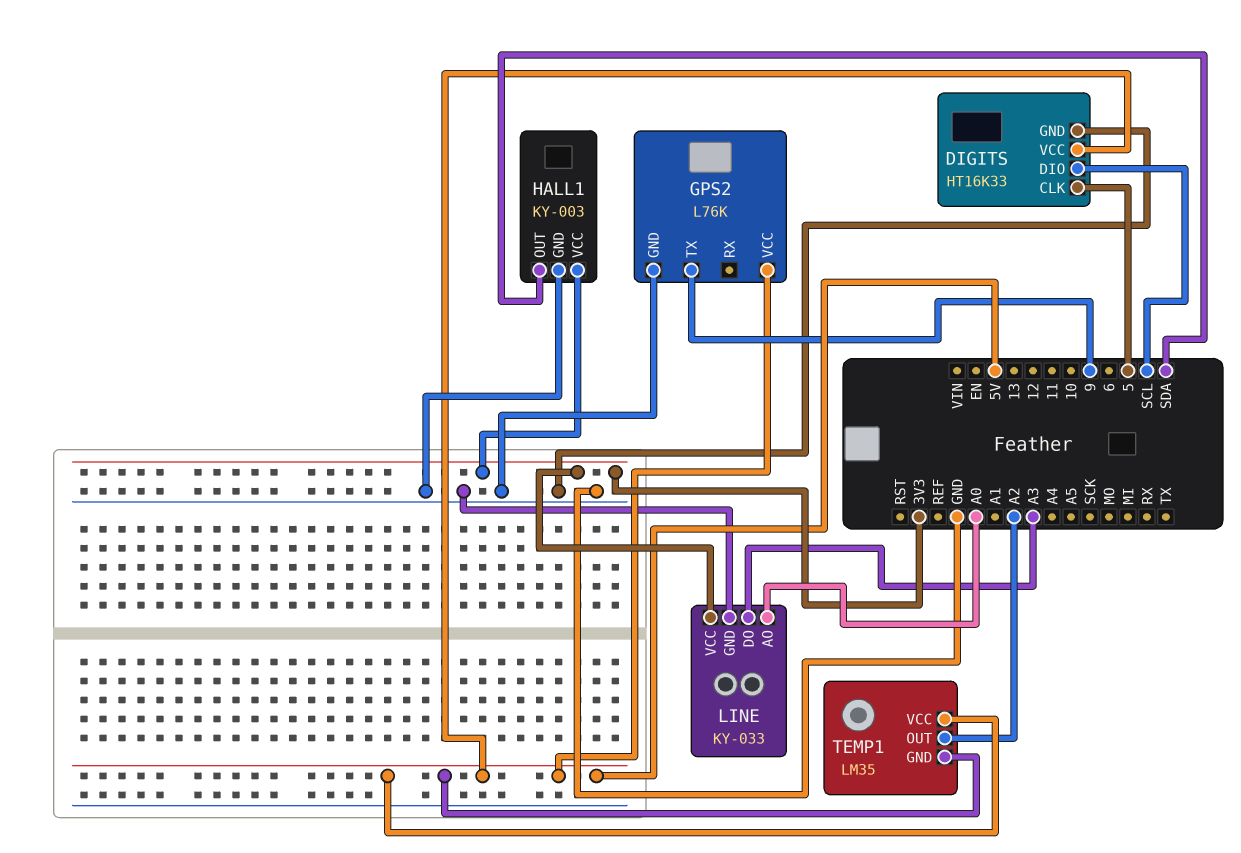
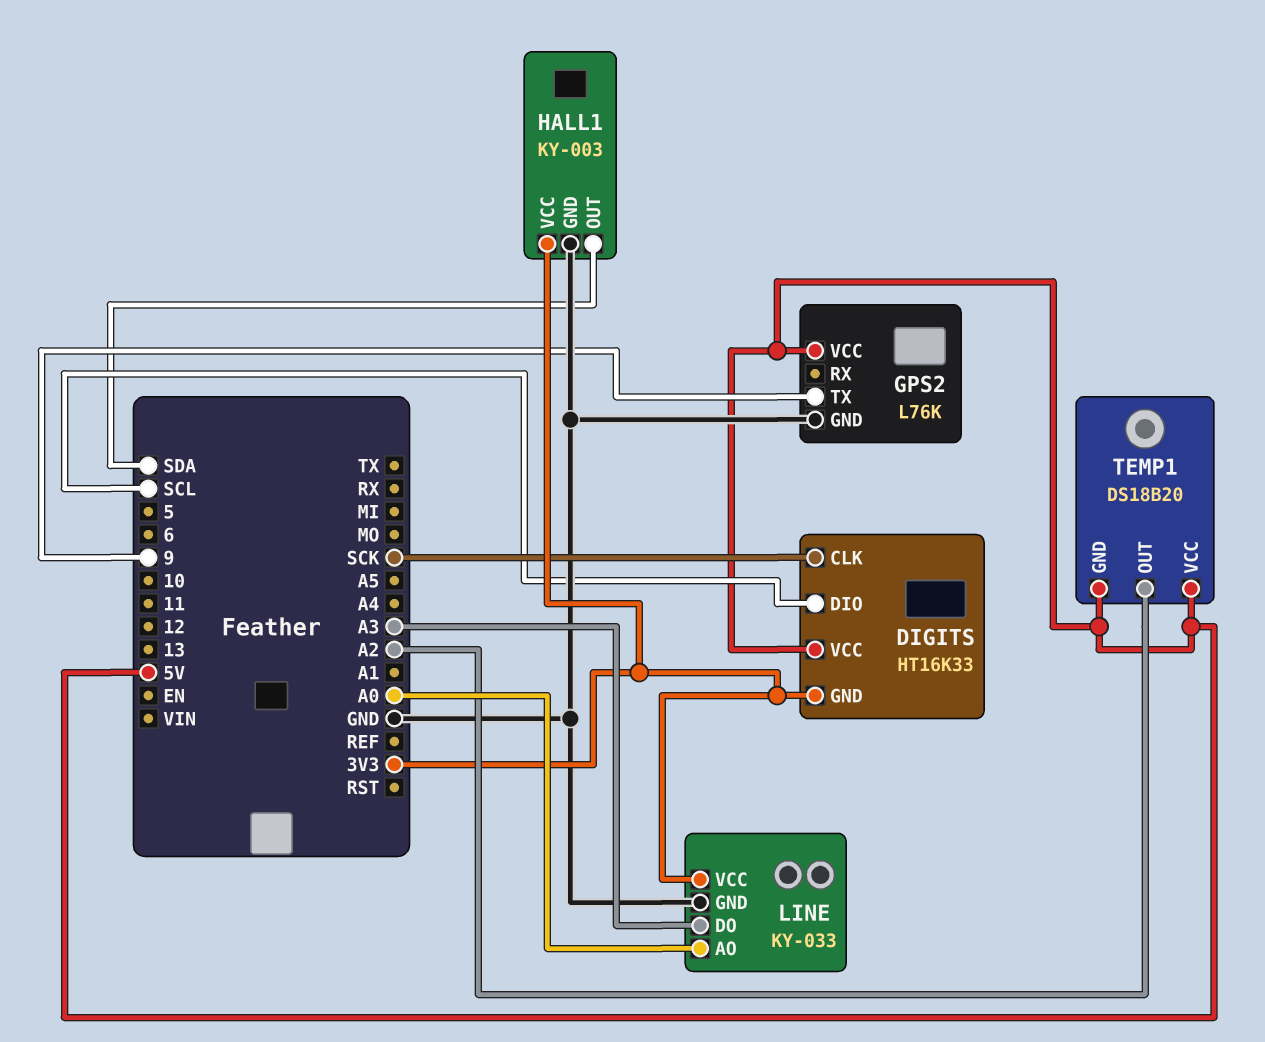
DIGITS pin CLK: 5 -> SCK
DIGITS pin GND: GND -> 3V3
TEMP1: LM35 -> DS18B20

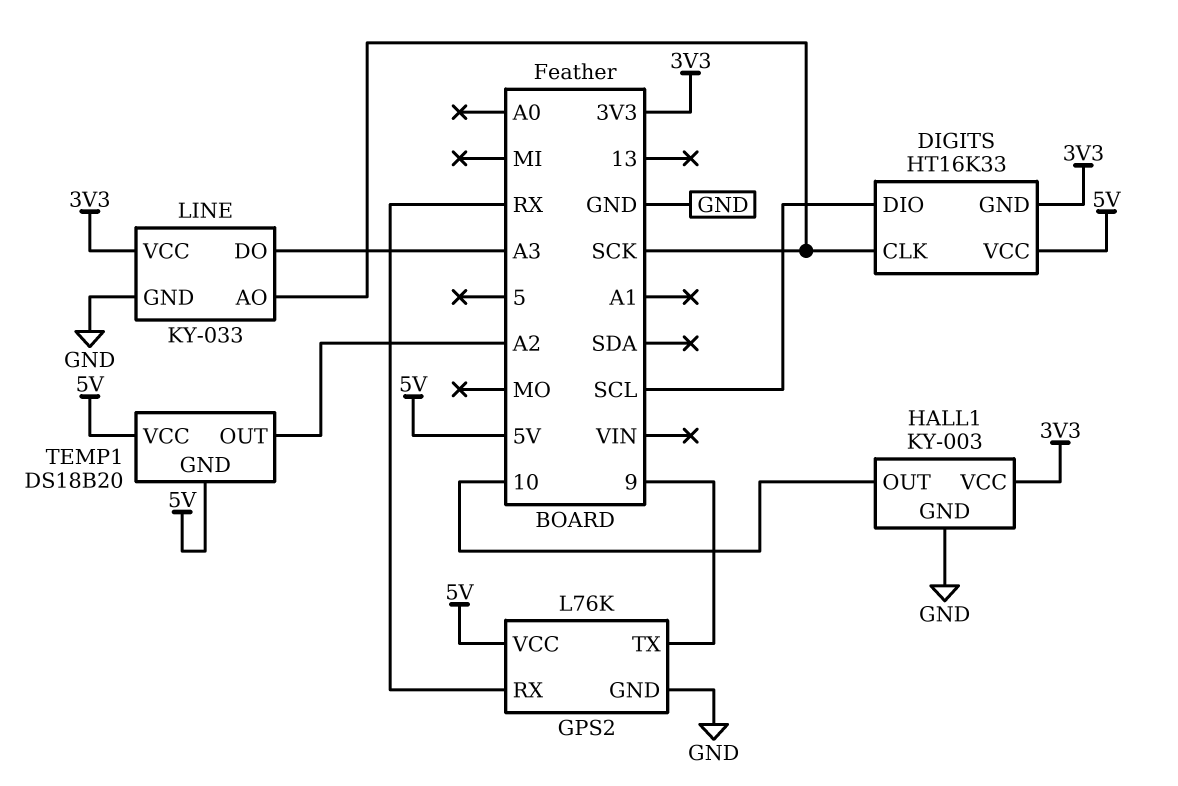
GPS2 pin RX: none -> RX
HALL1 pin OUT: SDA -> 10
LINE pin AO: A0 -> SCK

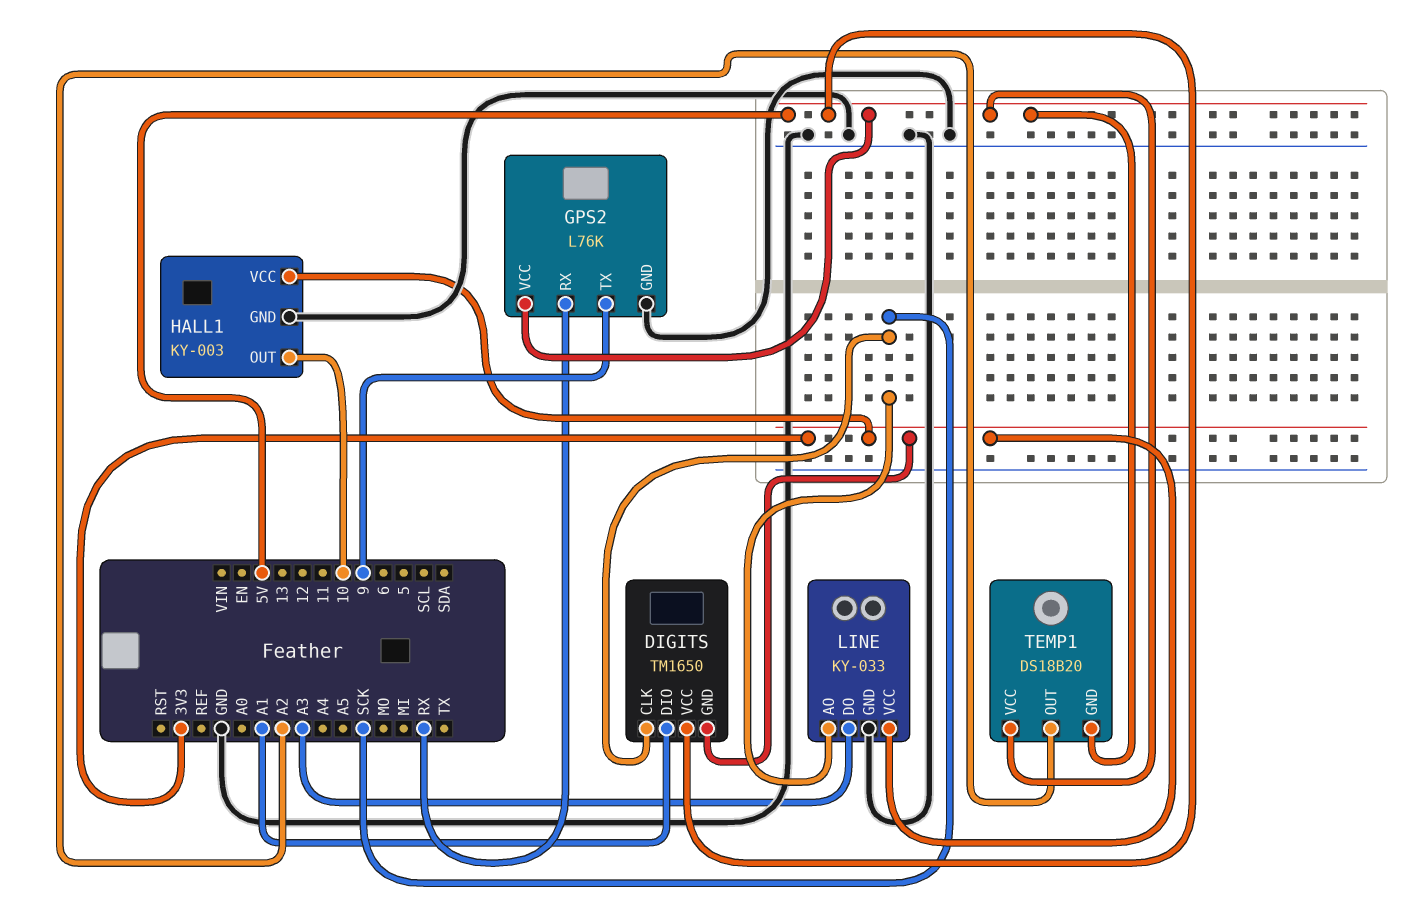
DIGITS: HT16K33 -> TM1650
DIGITS pin DIO: SCL -> A1

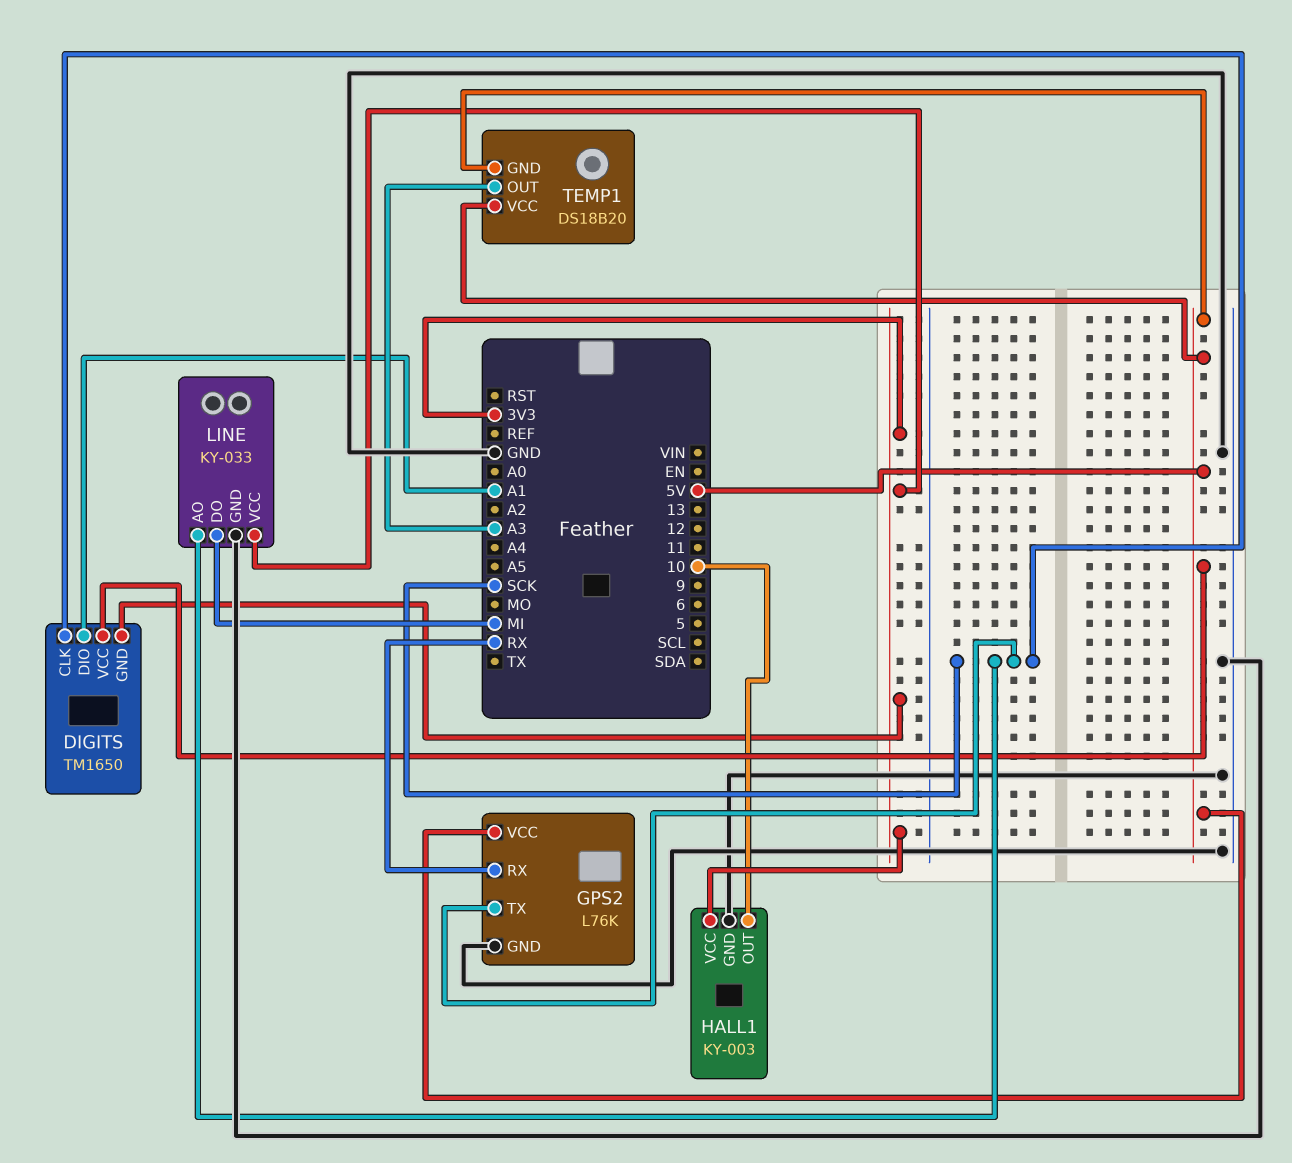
GPS2 pin TX: 9 -> SCK
LINE pin DO: A3 -> MI
TEMP1 pin OUT: A2 -> A3

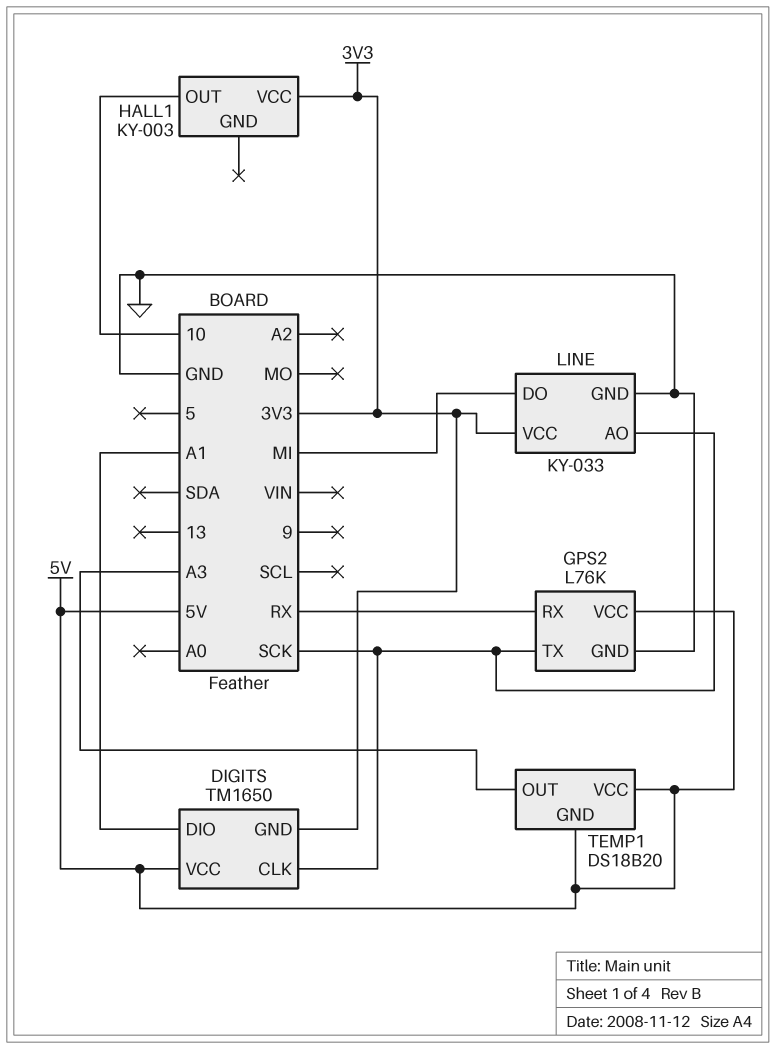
HALL1 pin GND: GND -> none

